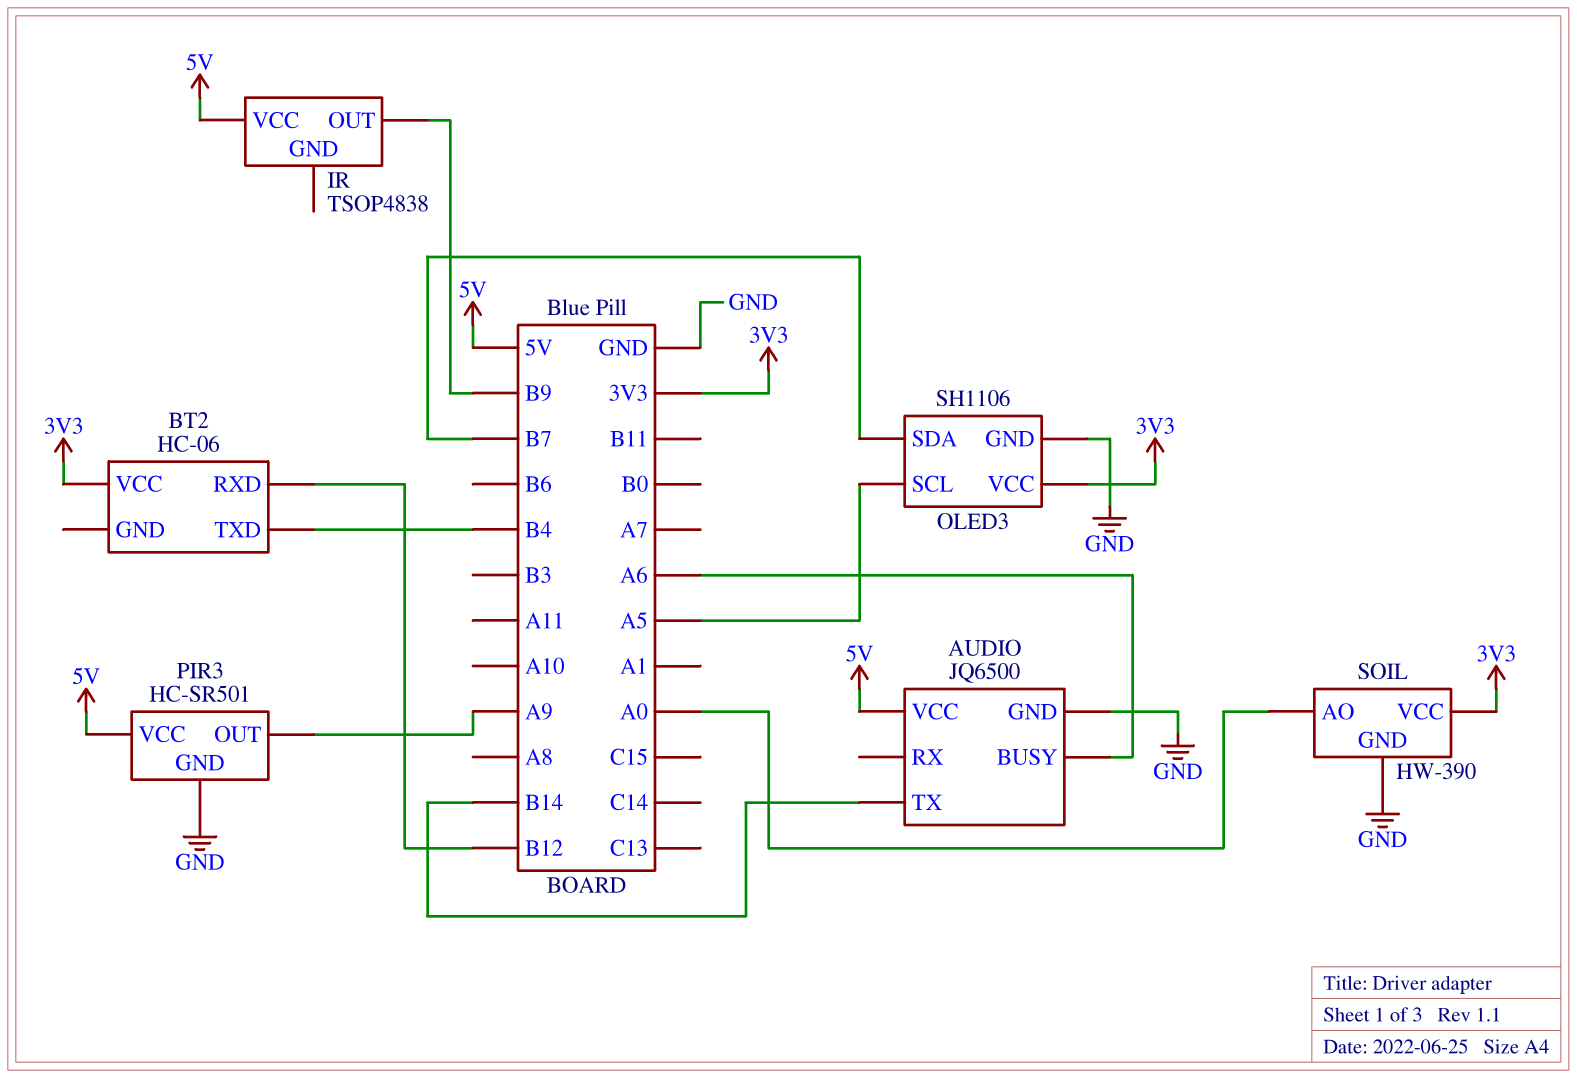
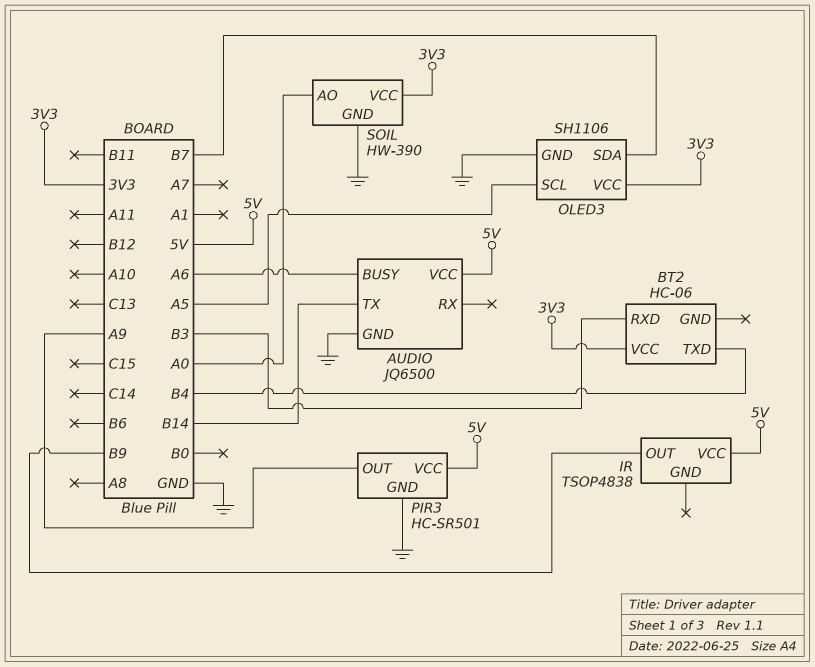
BT2 pin RXD: B12 -> B3

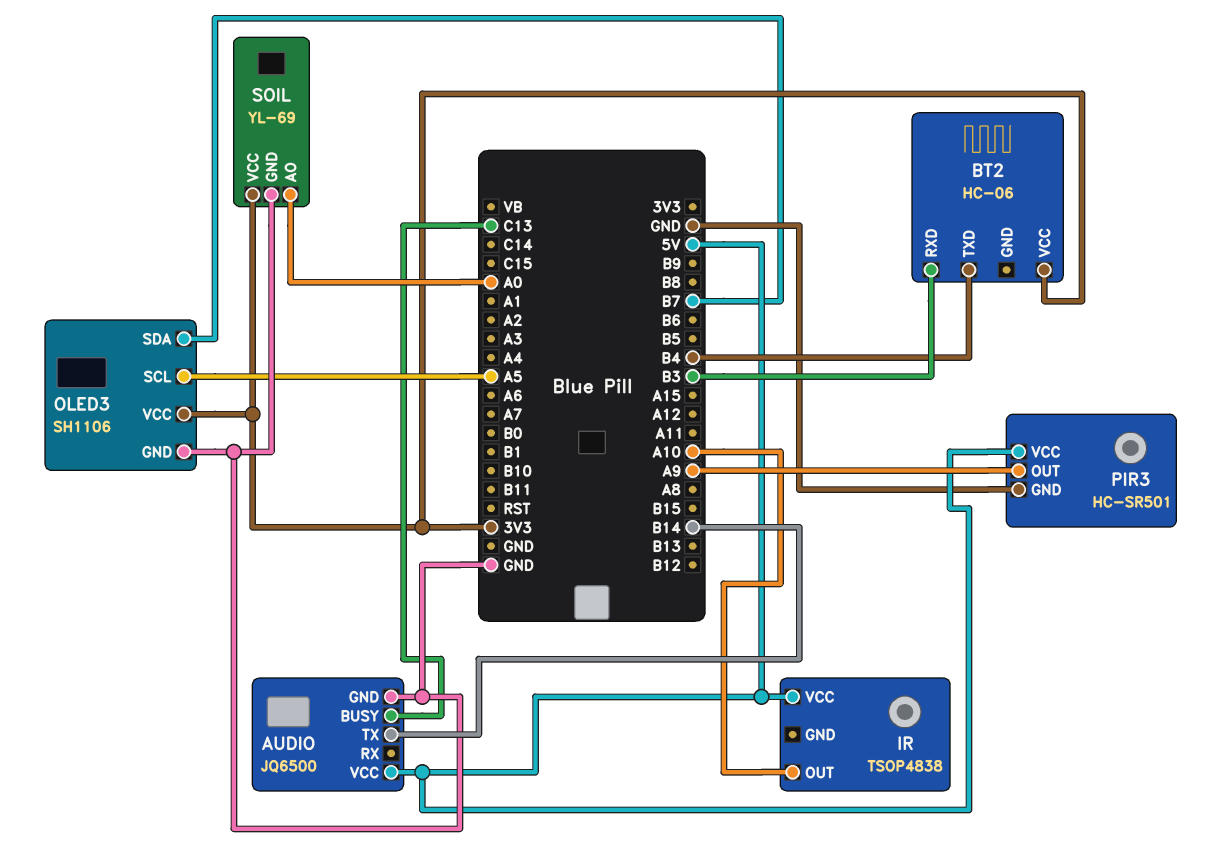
AUDIO pin BUSY: A6 -> C13
IR pin OUT: B9 -> A10
SOIL: HW-390 -> YL-69

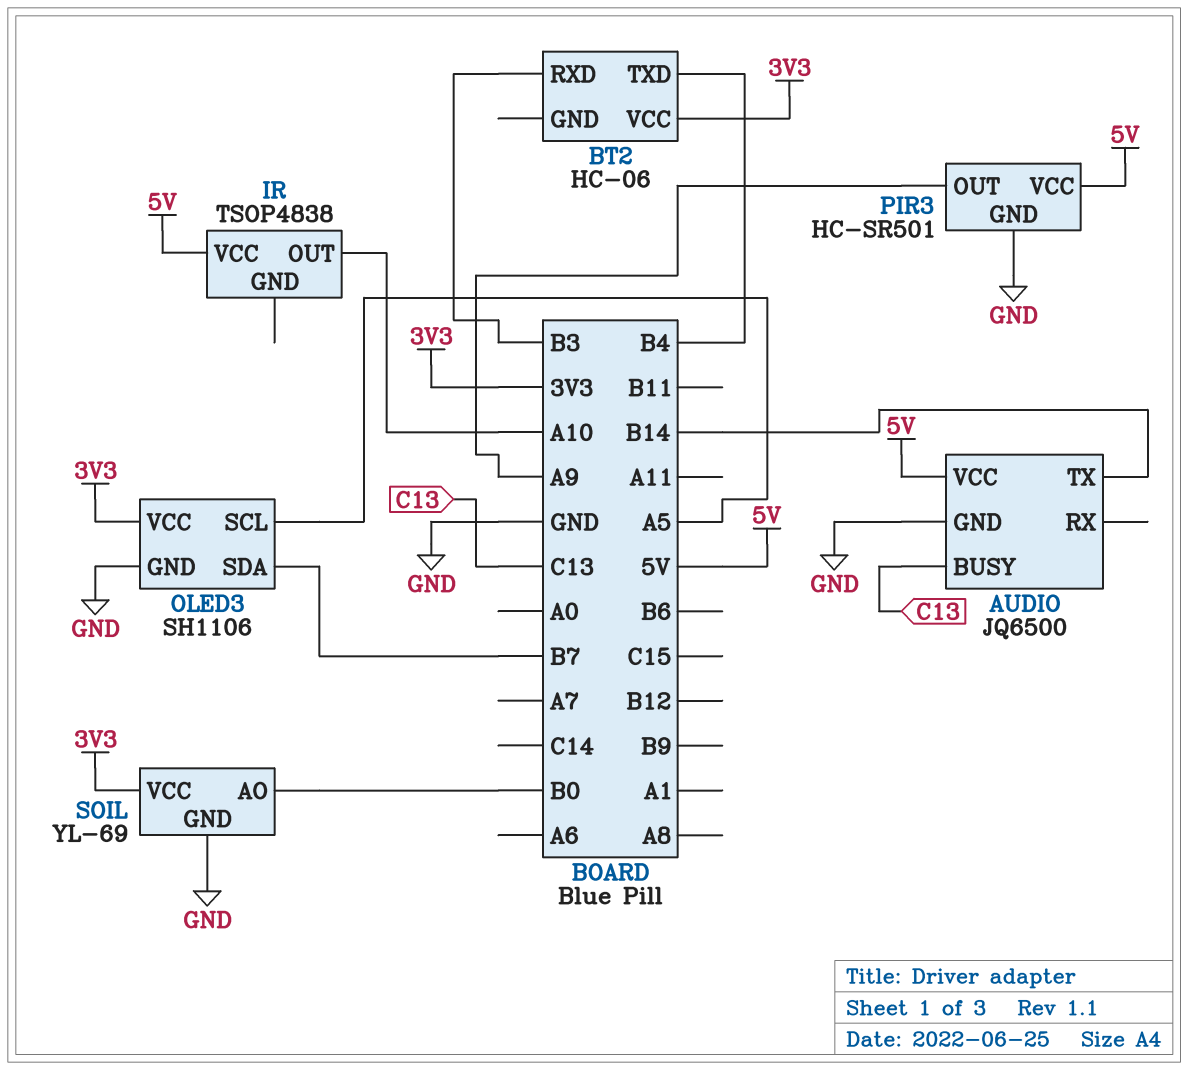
SOIL pin AO: A0 -> B0

